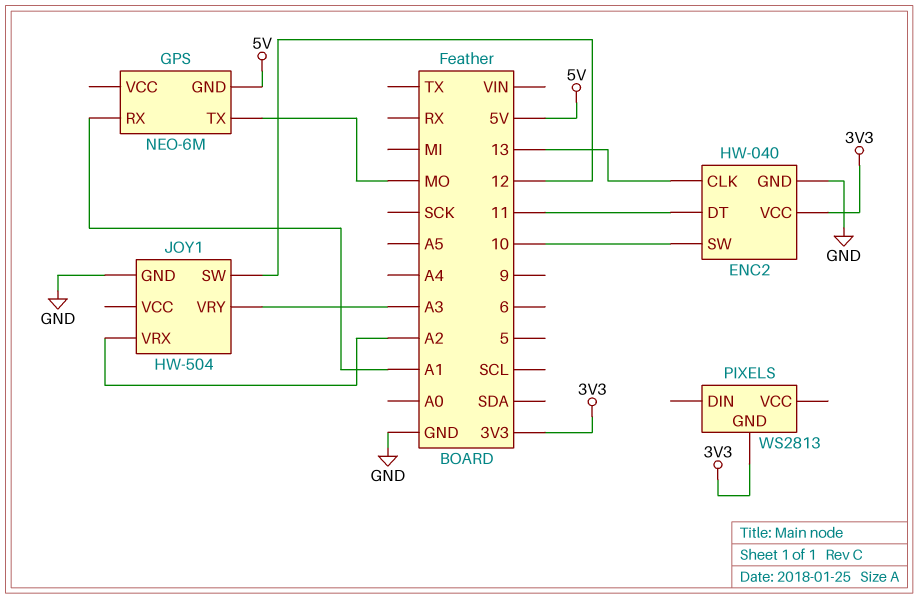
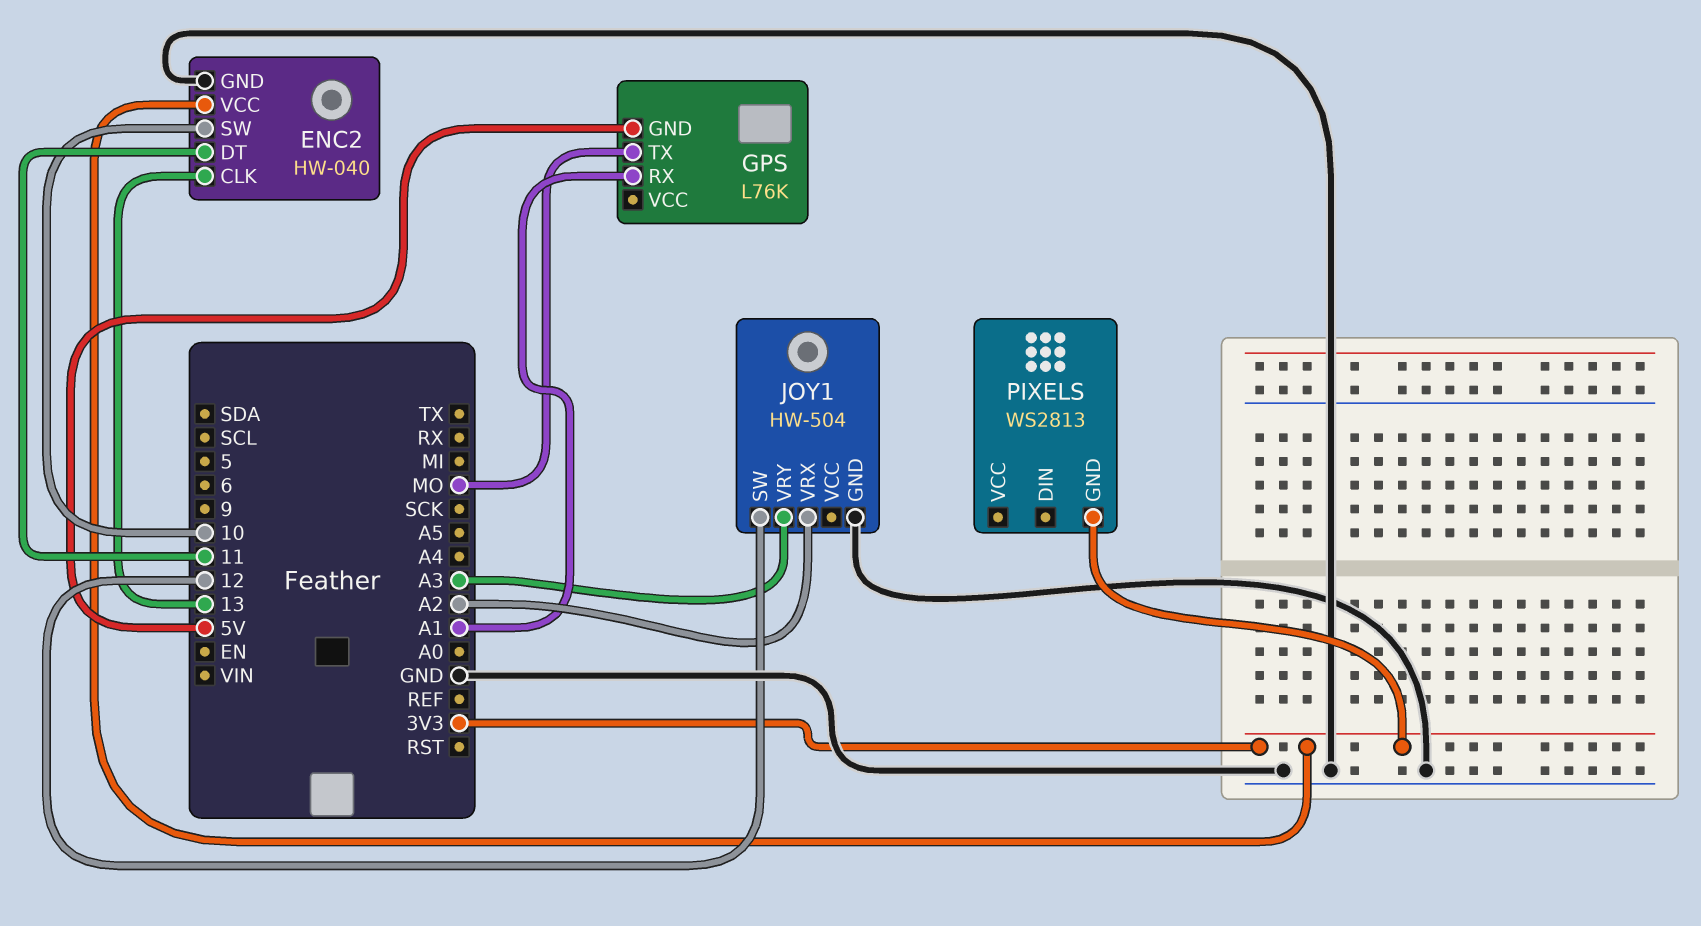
GPS: NEO-6M -> L76K

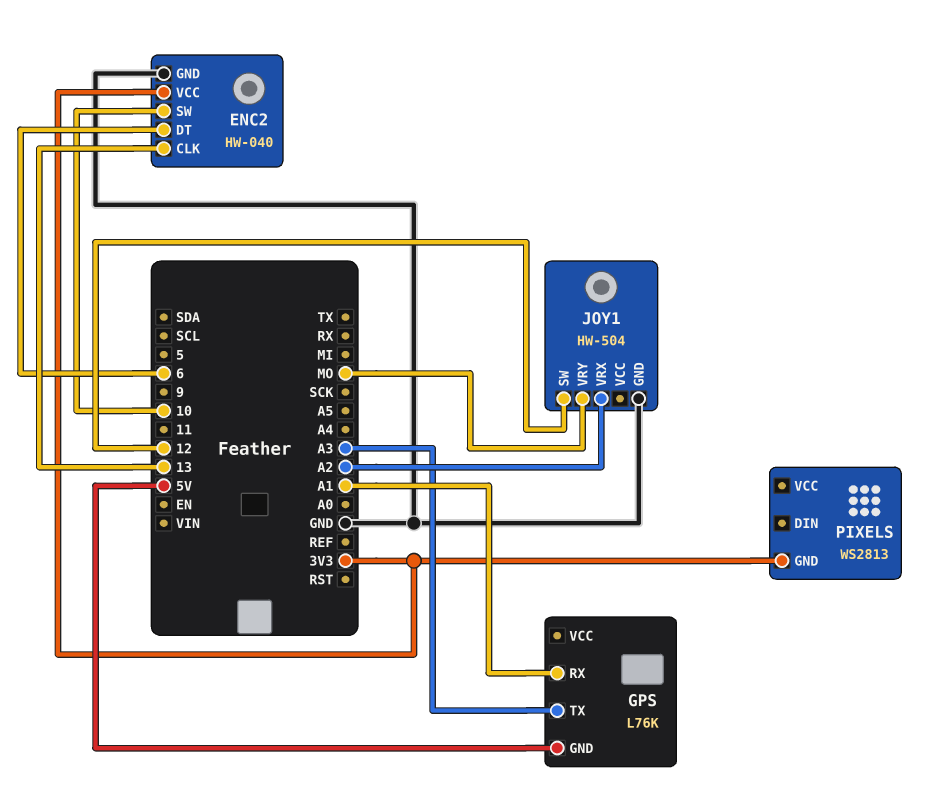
ENC2 pin DT: 11 -> 6
GPS pin TX: MO -> A3
JOY1 pin VRY: A3 -> MO

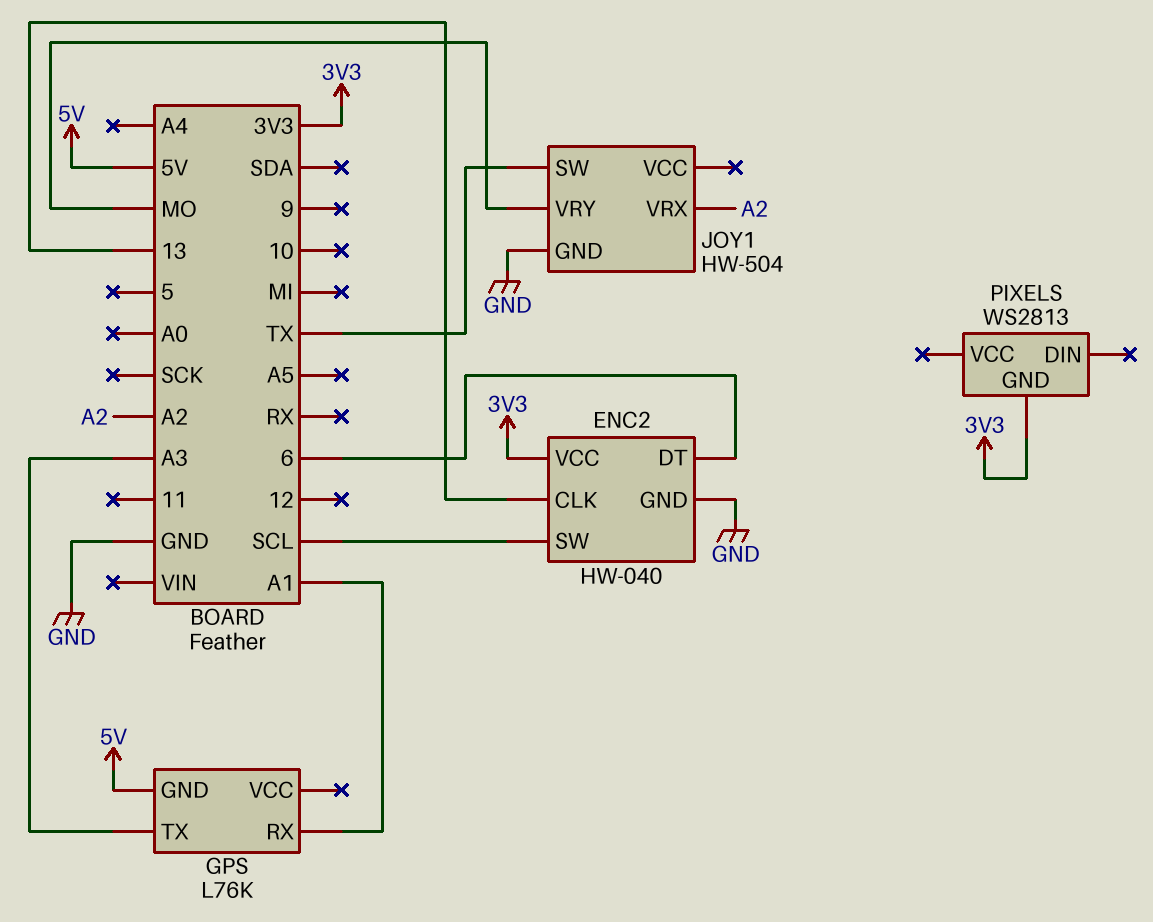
ENC2 pin SW: 10 -> SCL
JOY1 pin SW: 12 -> TX

